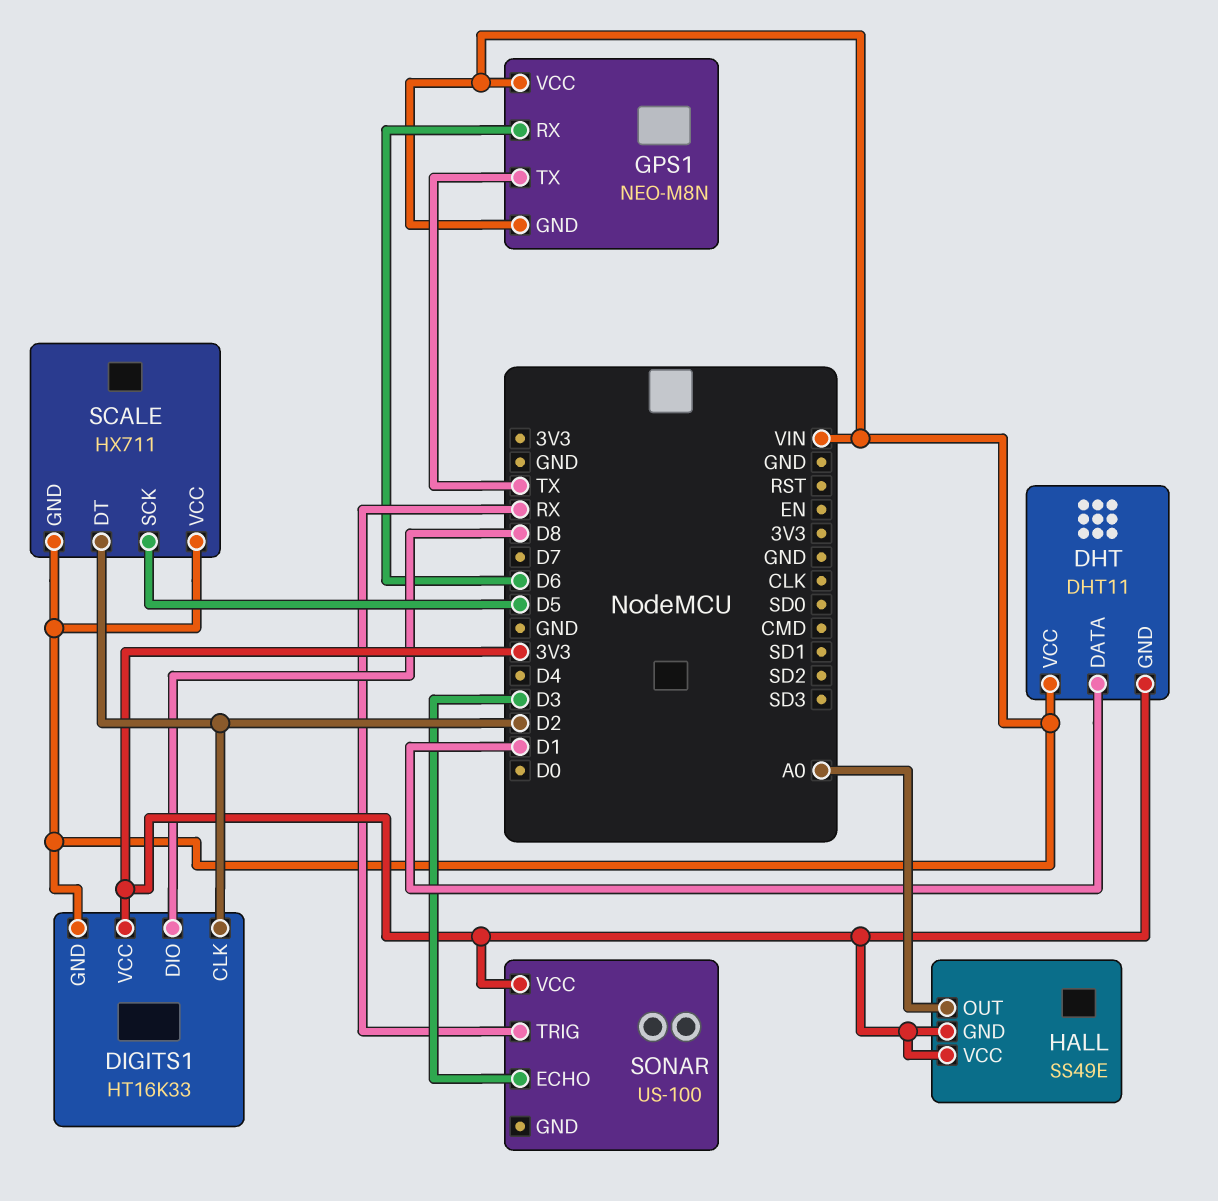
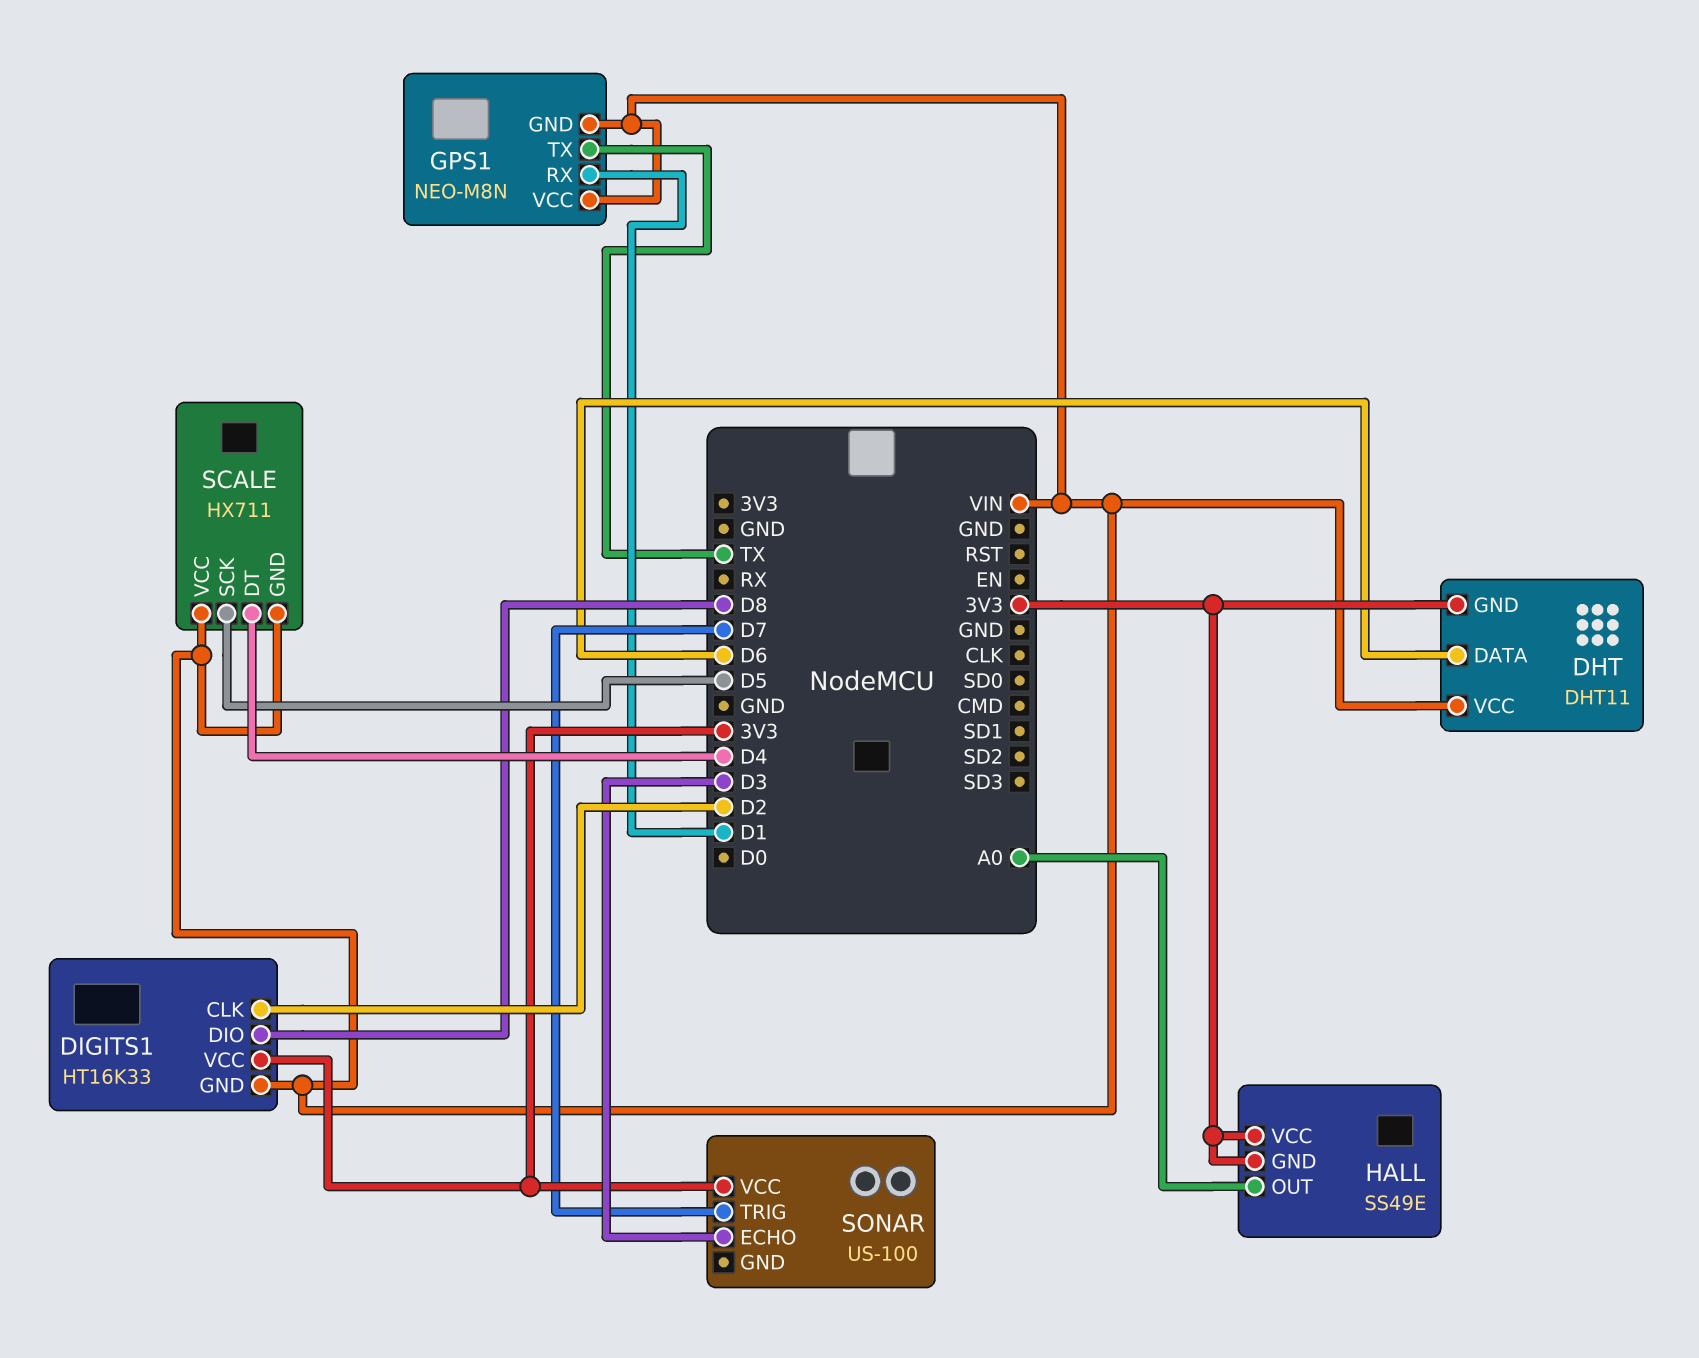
DHT pin DATA: D1 -> D6
GPS1 pin RX: D6 -> D1
SCALE pin DT: D2 -> D4
SONAR pin TRIG: RX -> D7

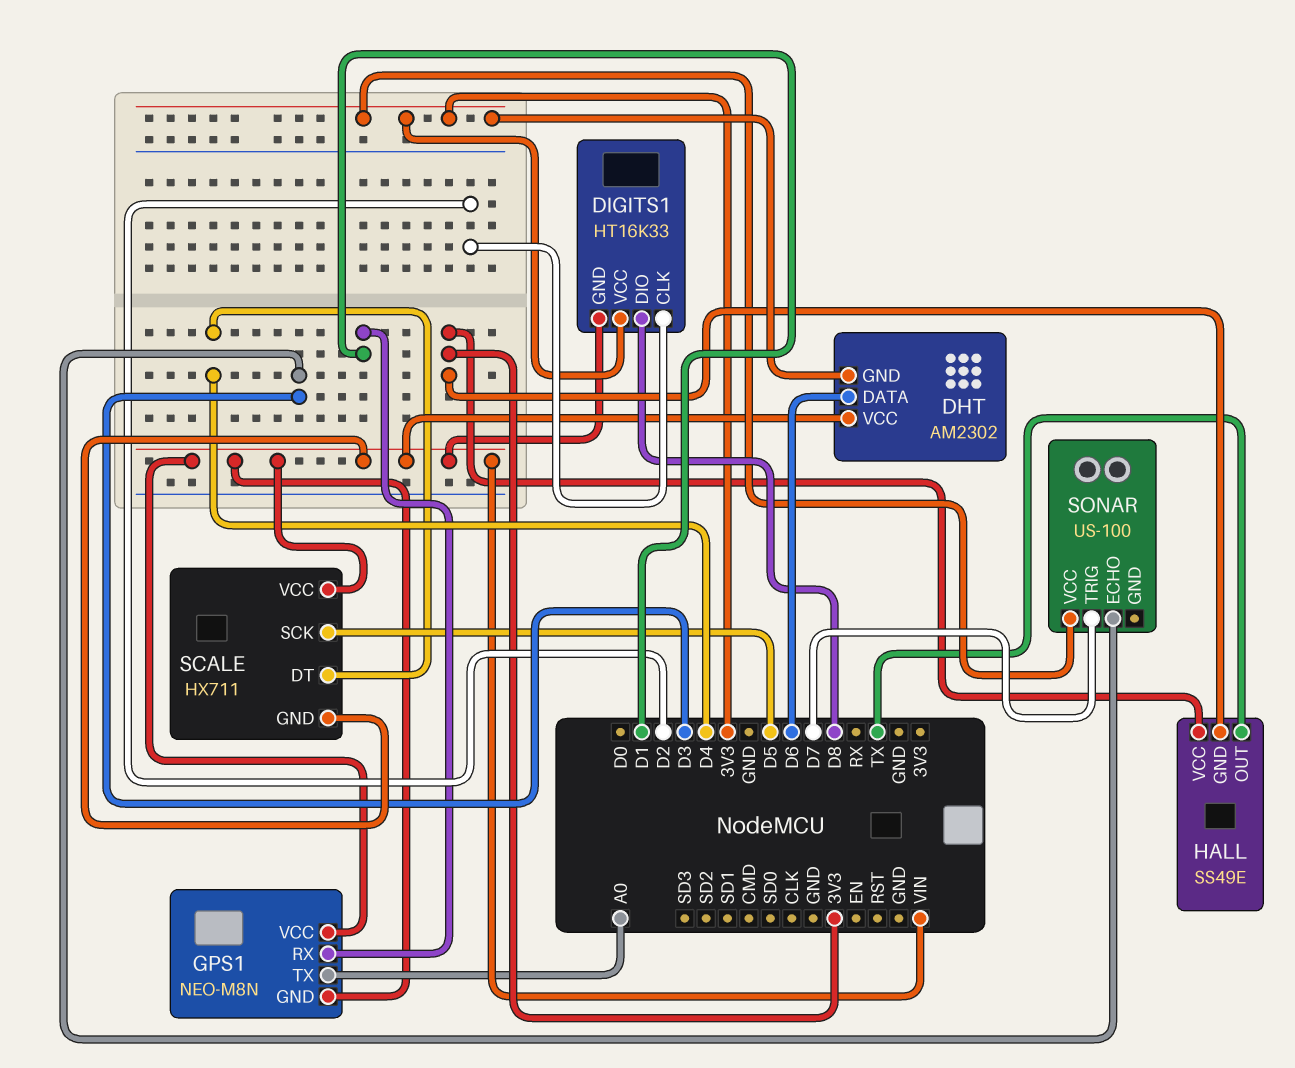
DHT: DHT11 -> AM2302
GPS1 pin TX: TX -> A0
HALL pin OUT: A0 -> TX

